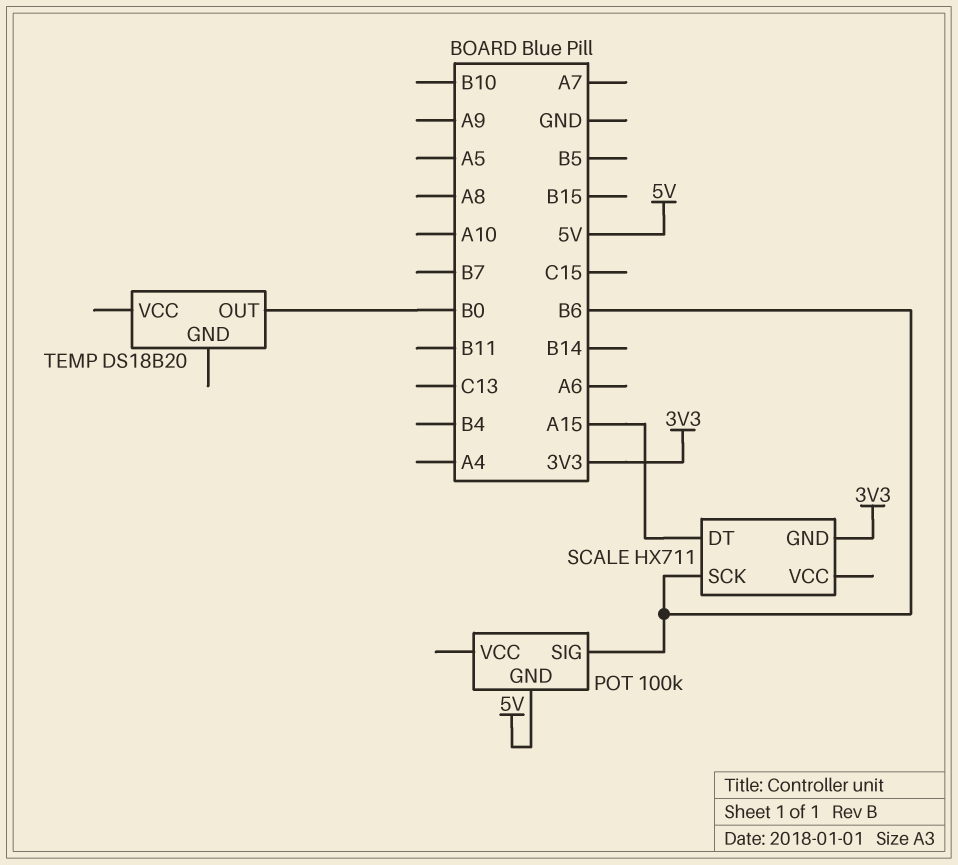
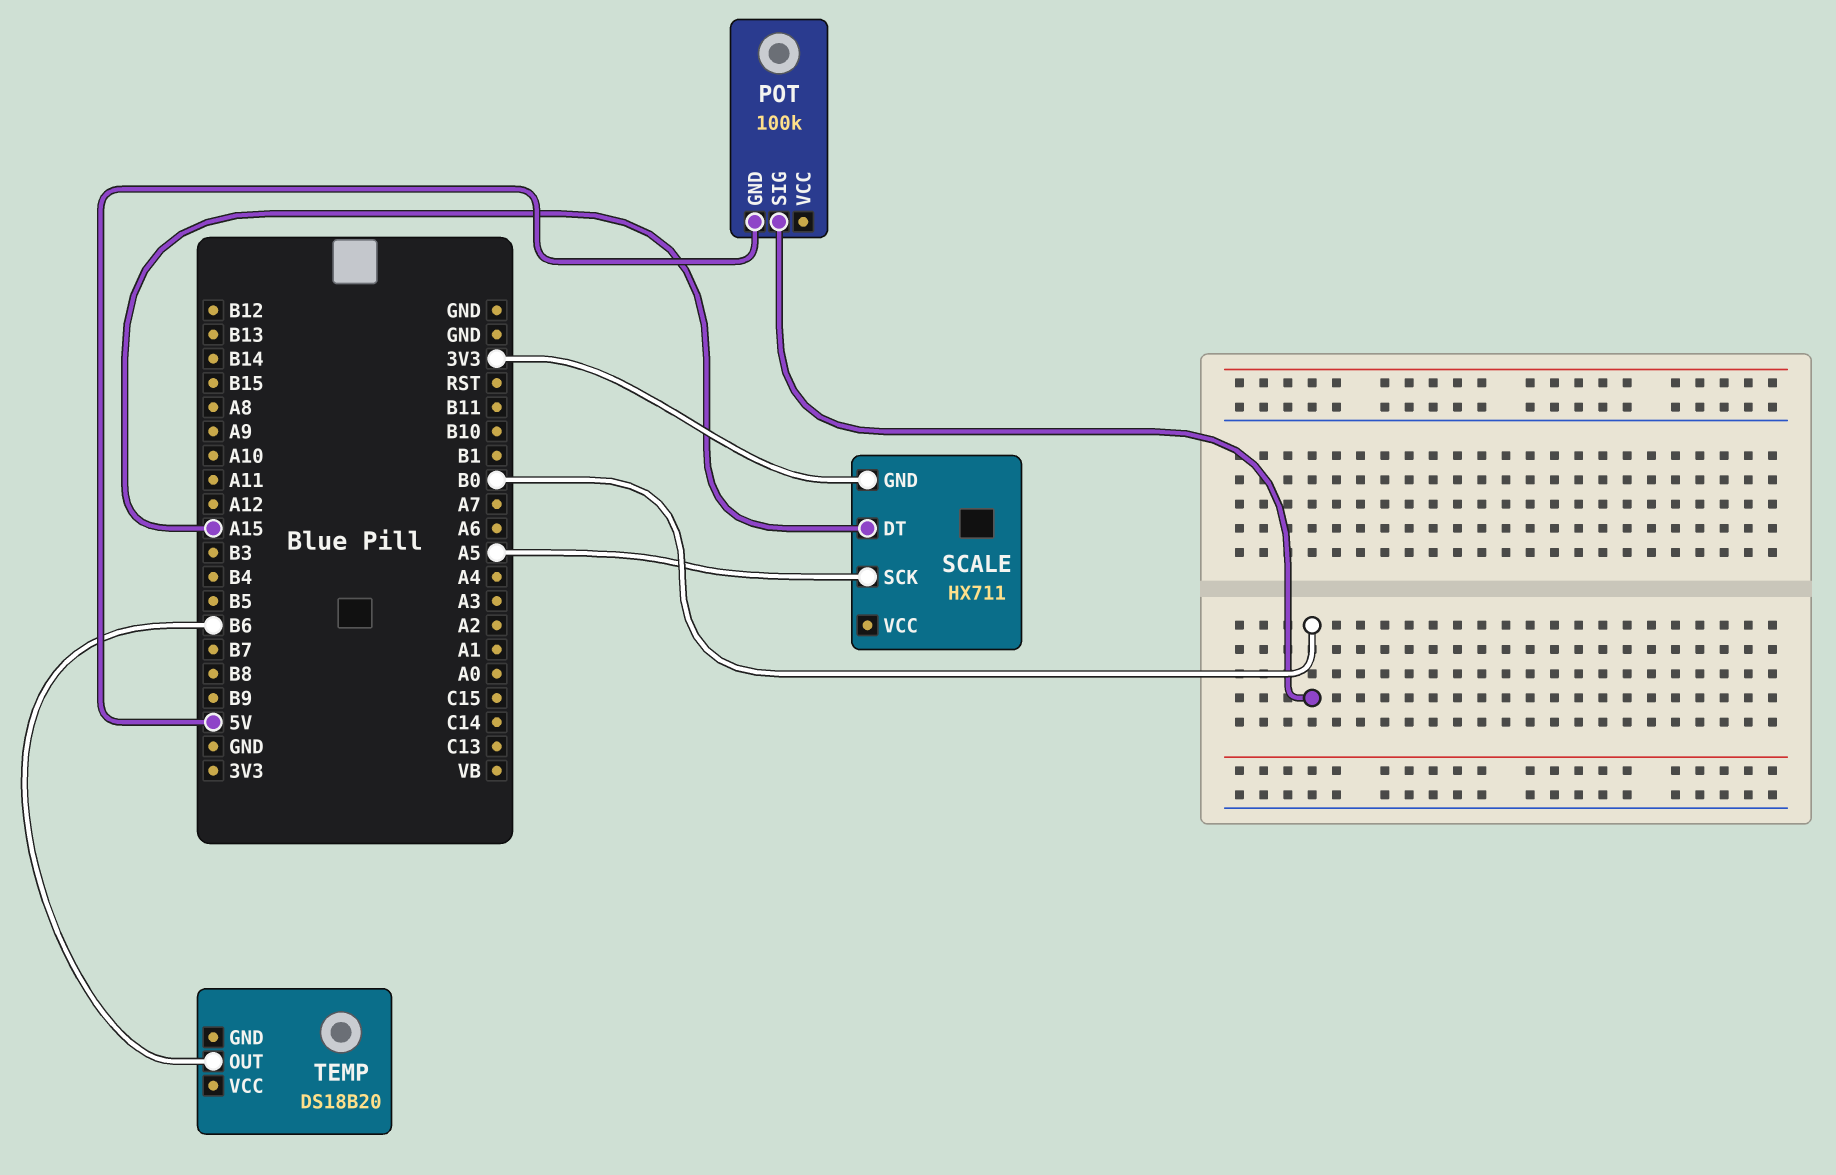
POT pin SIG: B6 -> B0
SCALE pin SCK: B6 -> A5
TEMP pin OUT: B0 -> B6

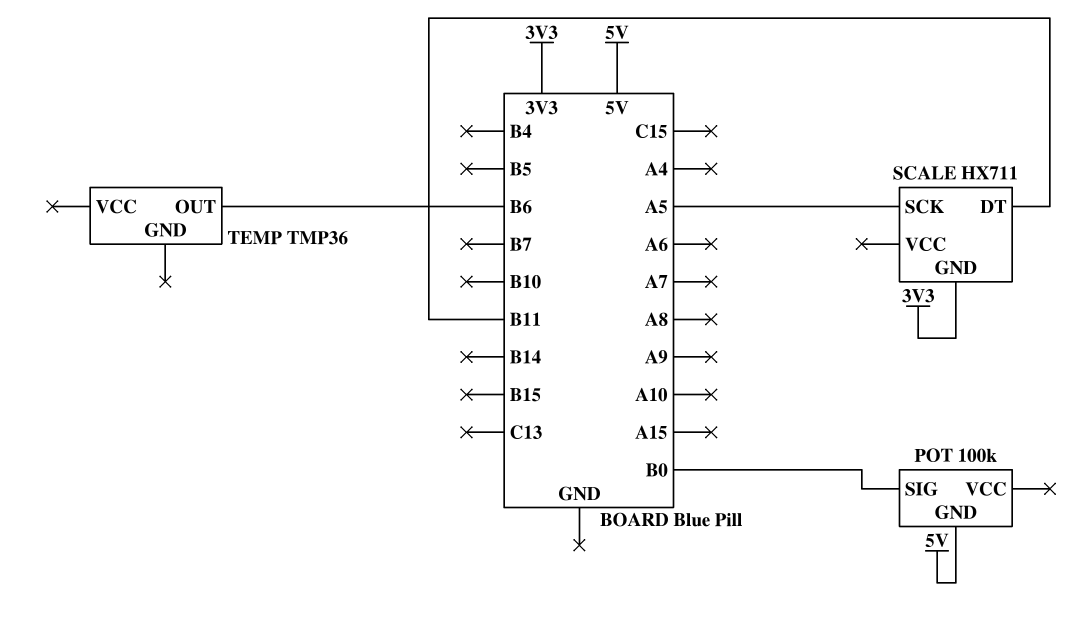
SCALE pin DT: A15 -> B11
TEMP: DS18B20 -> TMP36

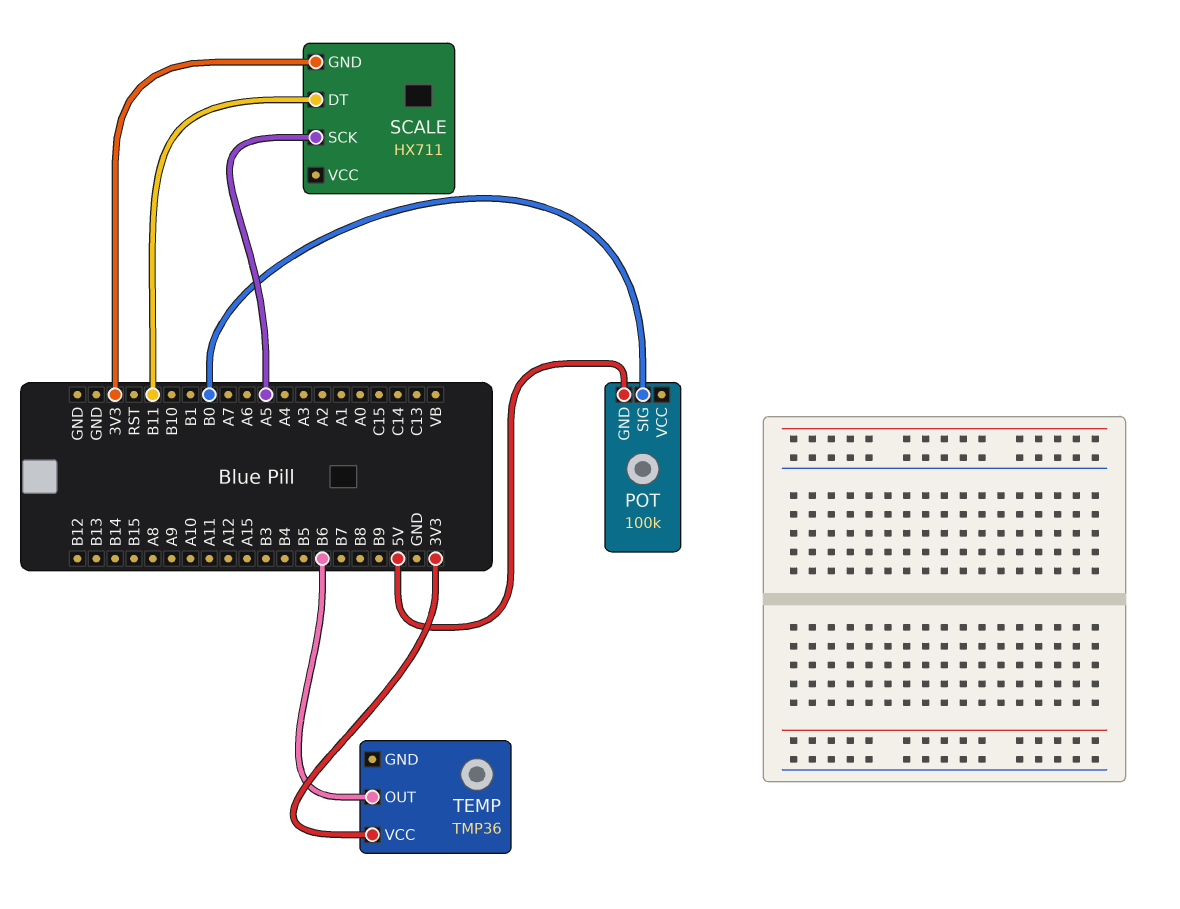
TEMP pin VCC: none -> 3V3

